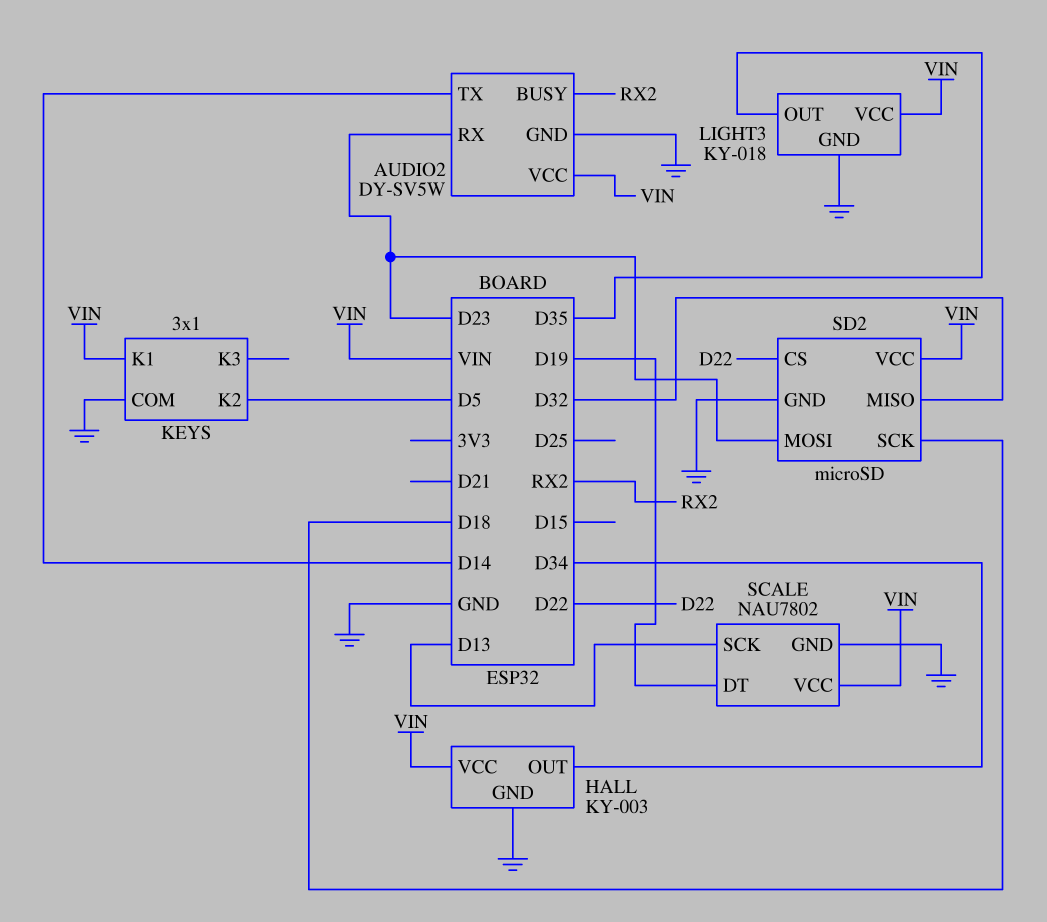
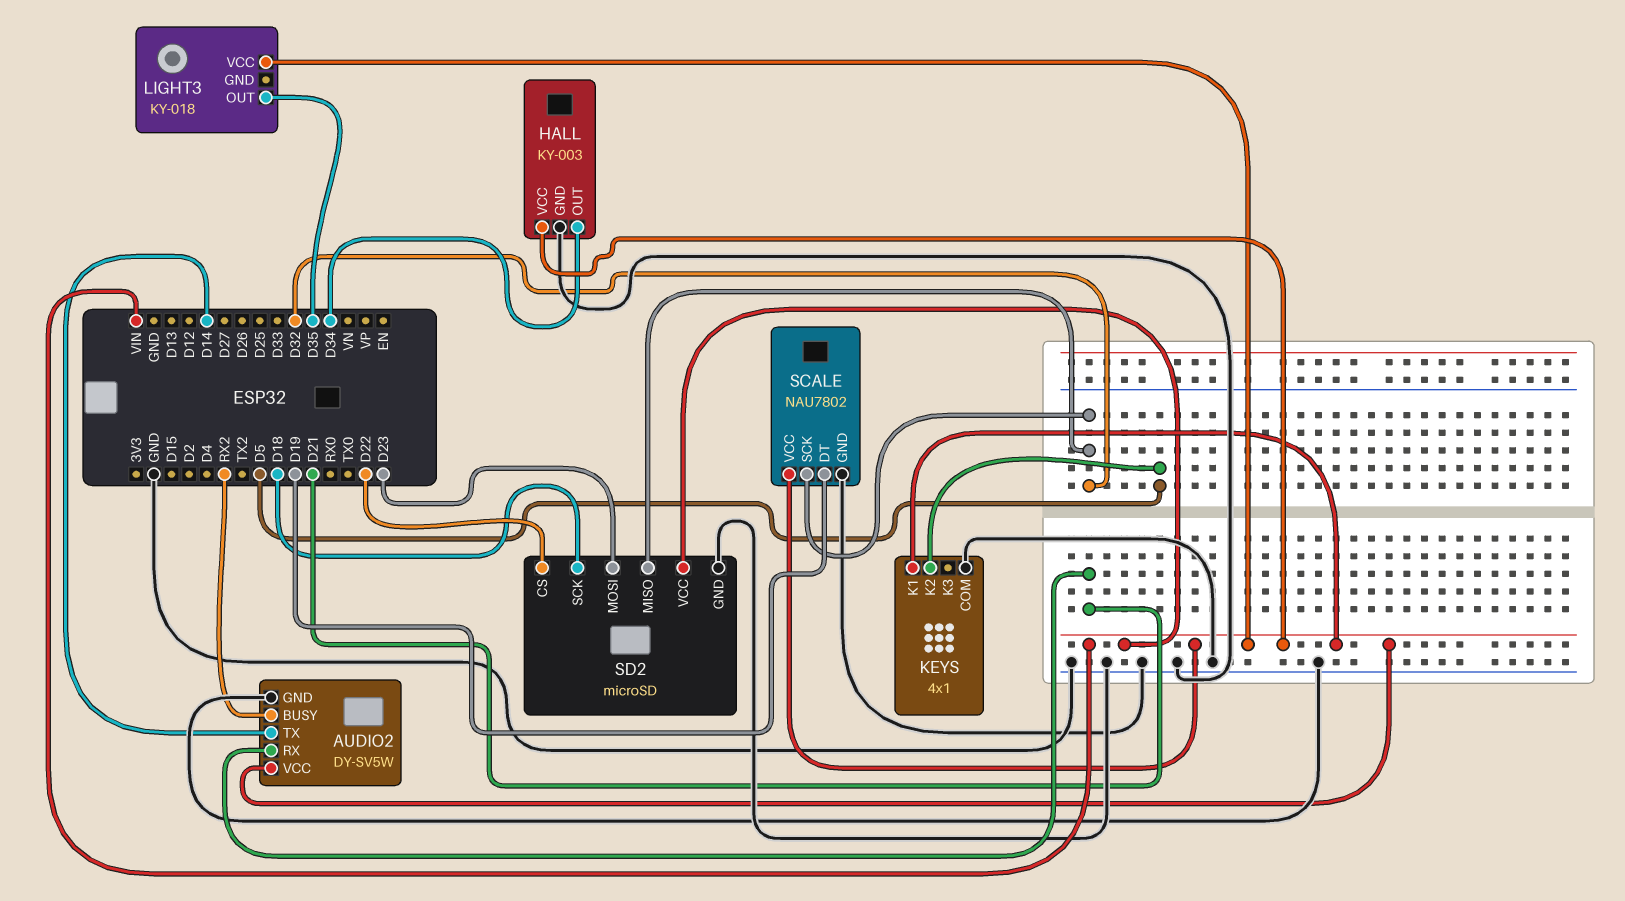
AUDIO2 pin RX: D23 -> D21
KEYS: 3x1 -> 4x1
LIGHT3 pin GND: GND -> none
SCALE pin SCK: D13 -> D32

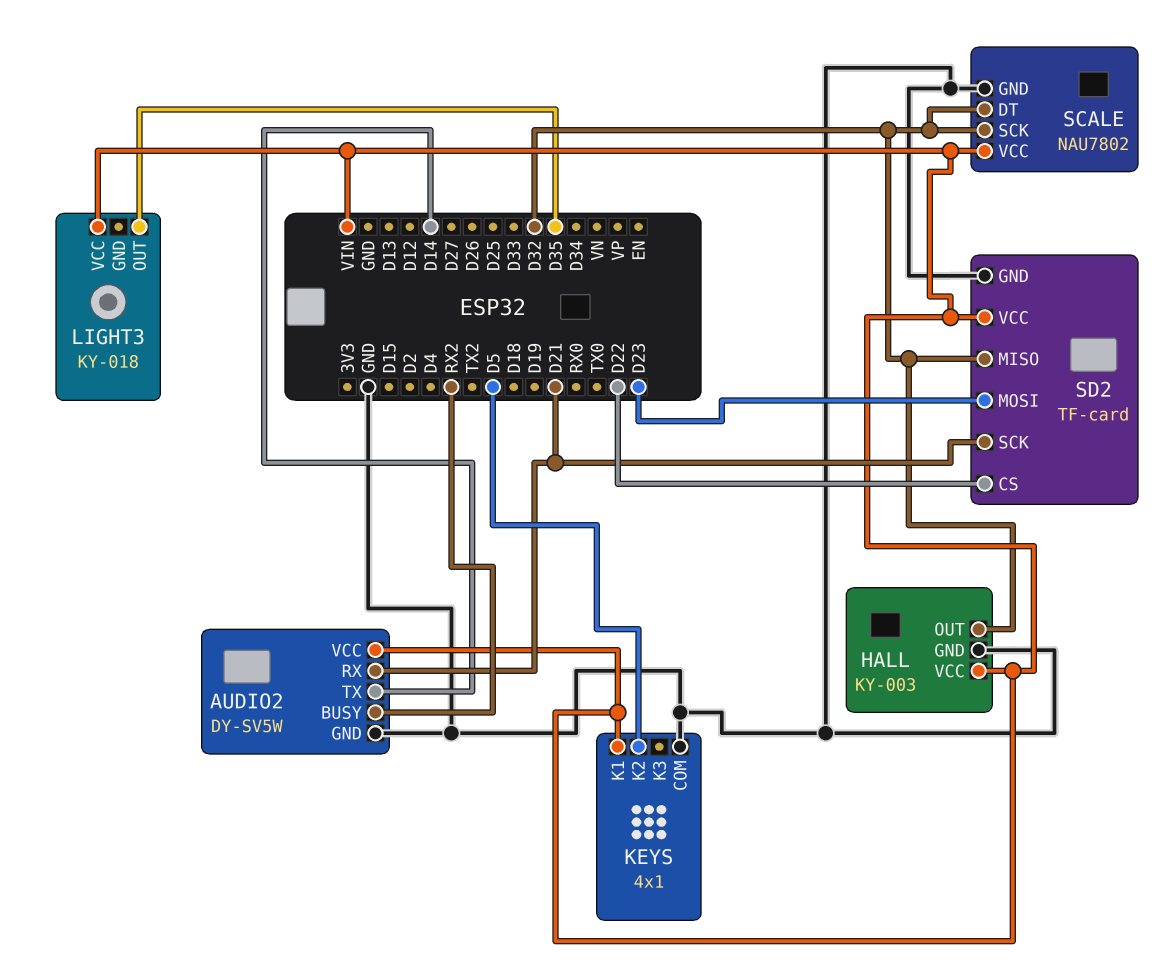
HALL pin OUT: D34 -> D32
SCALE pin DT: D19 -> D32
SD2: microSD -> TF-card
SD2 pin SCK: D18 -> D21

